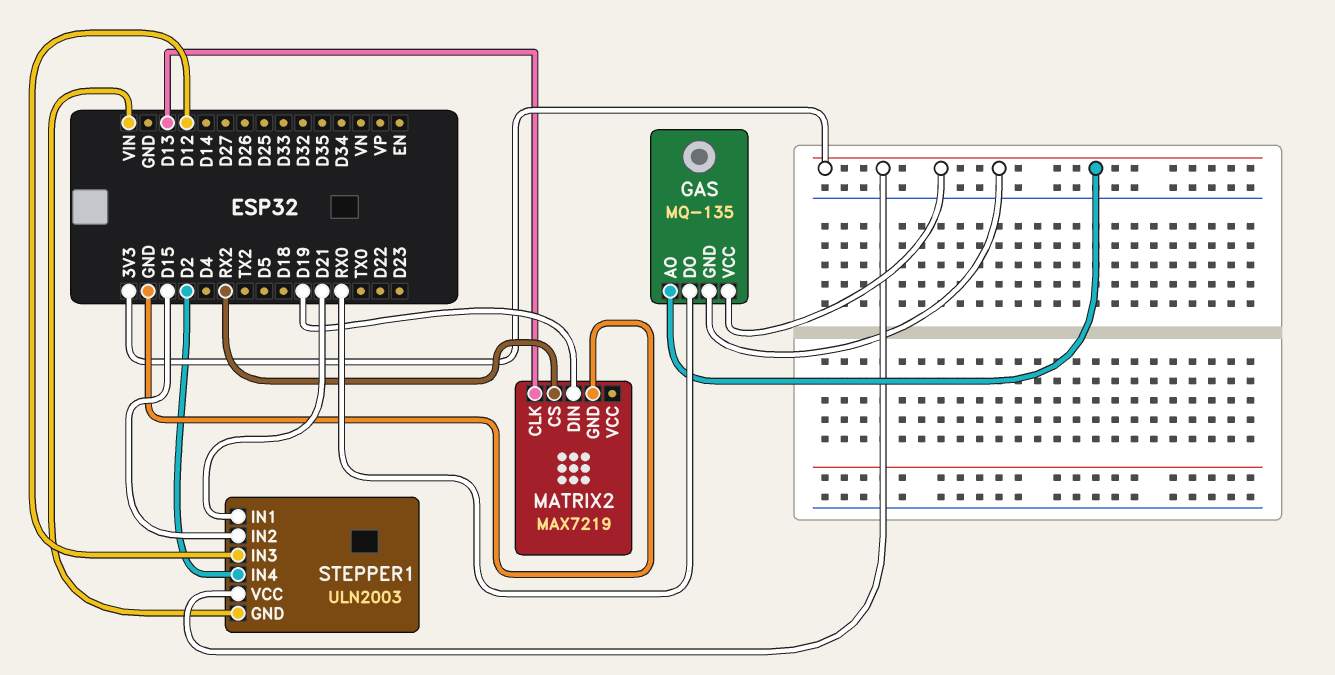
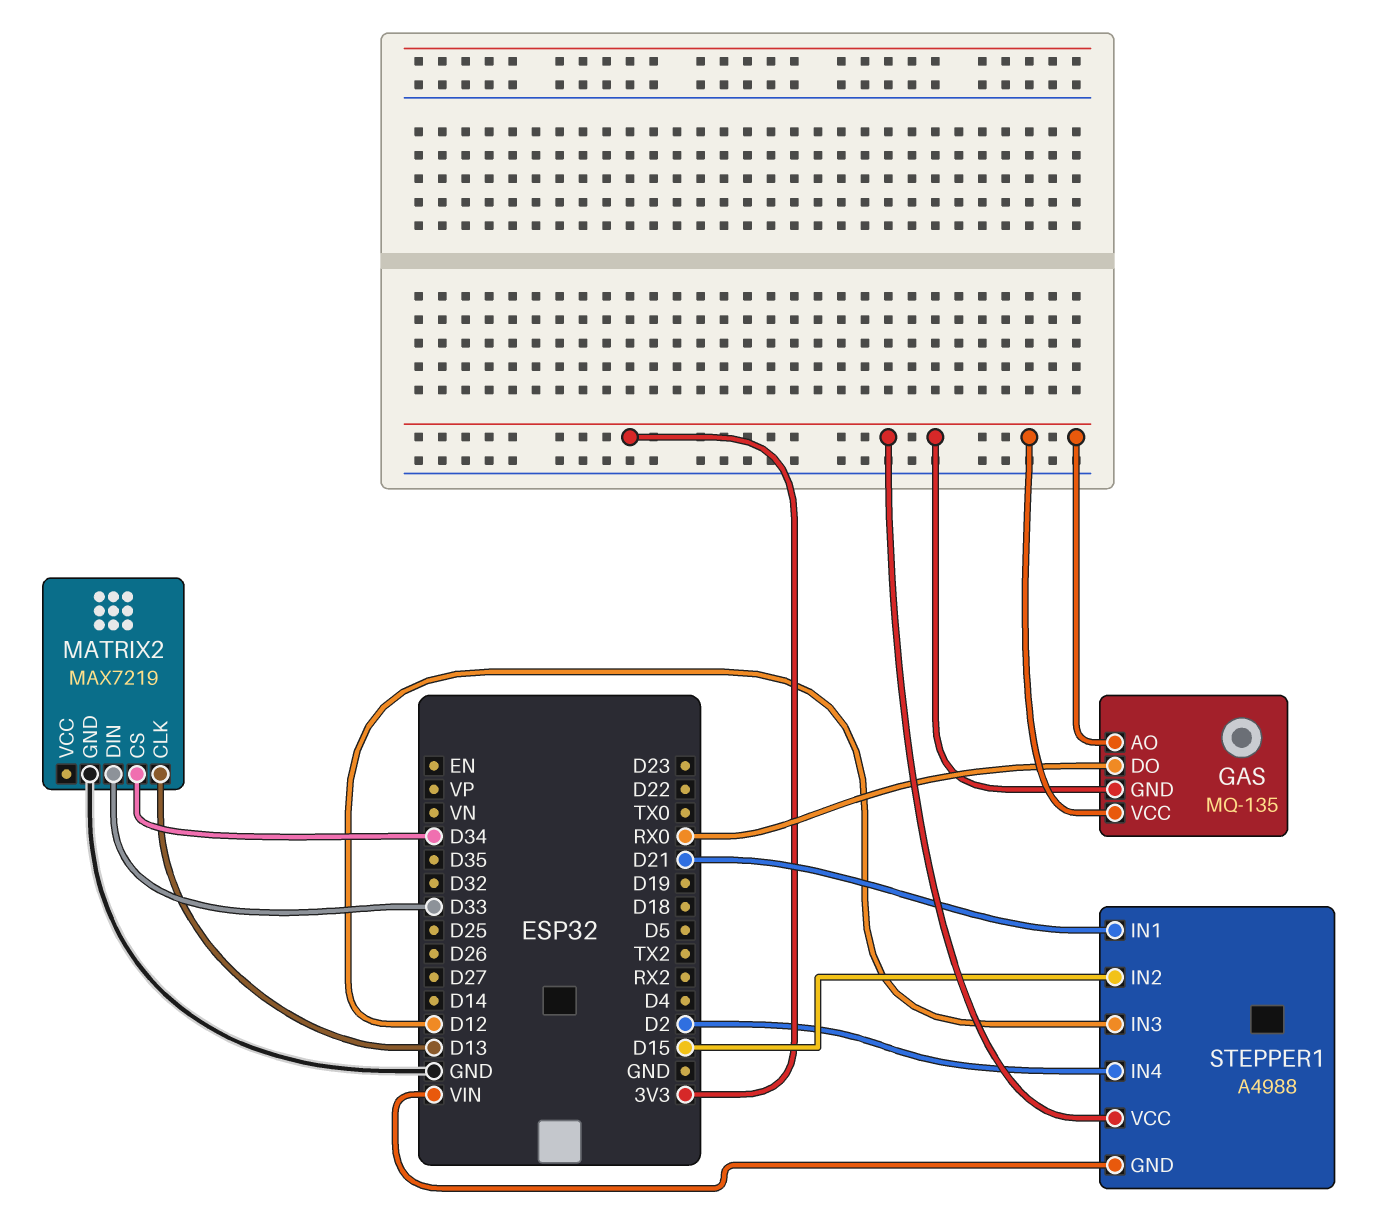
MATRIX2 pin CS: RX2 -> D34
MATRIX2 pin DIN: D19 -> D33
STEPPER1: ULN2003 -> A4988

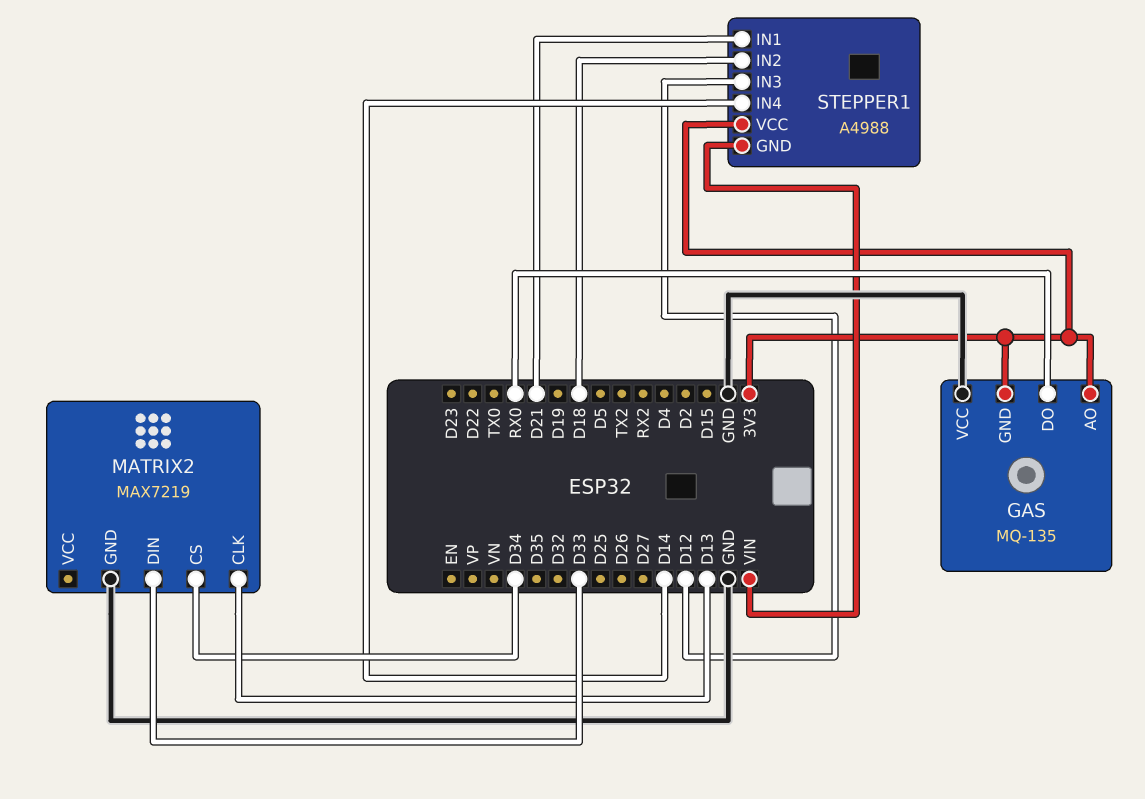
GAS pin VCC: 3V3 -> GND
STEPPER1 pin IN2: D15 -> D18
STEPPER1 pin IN4: D2 -> D14

